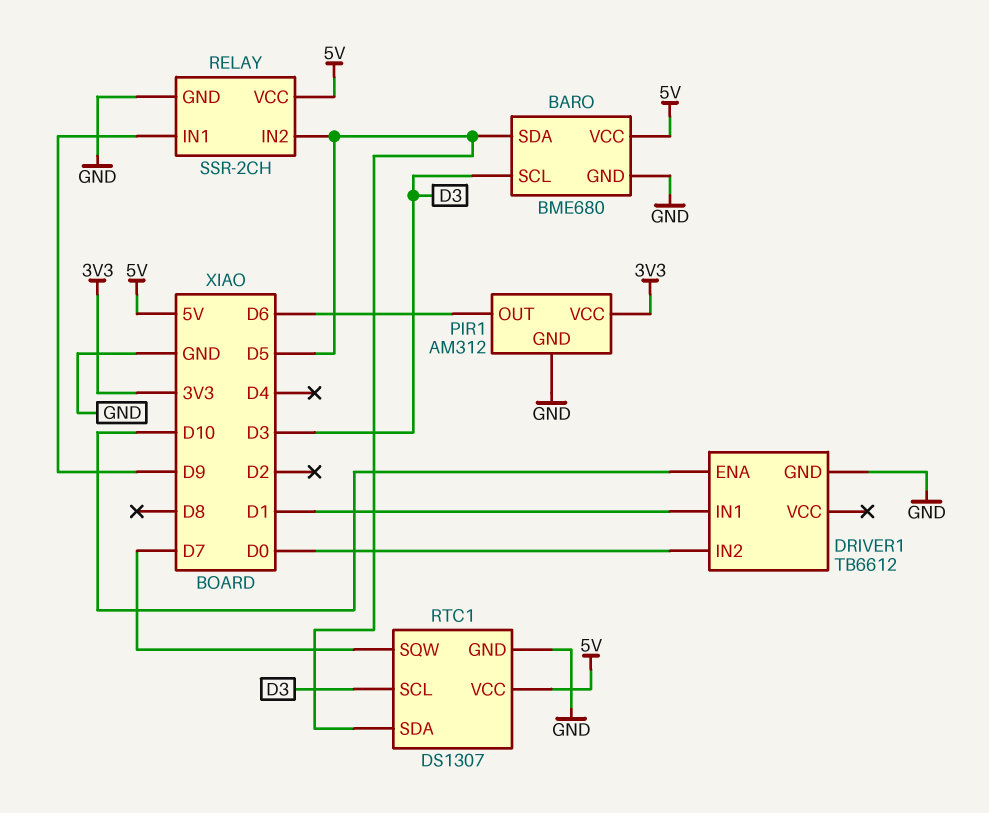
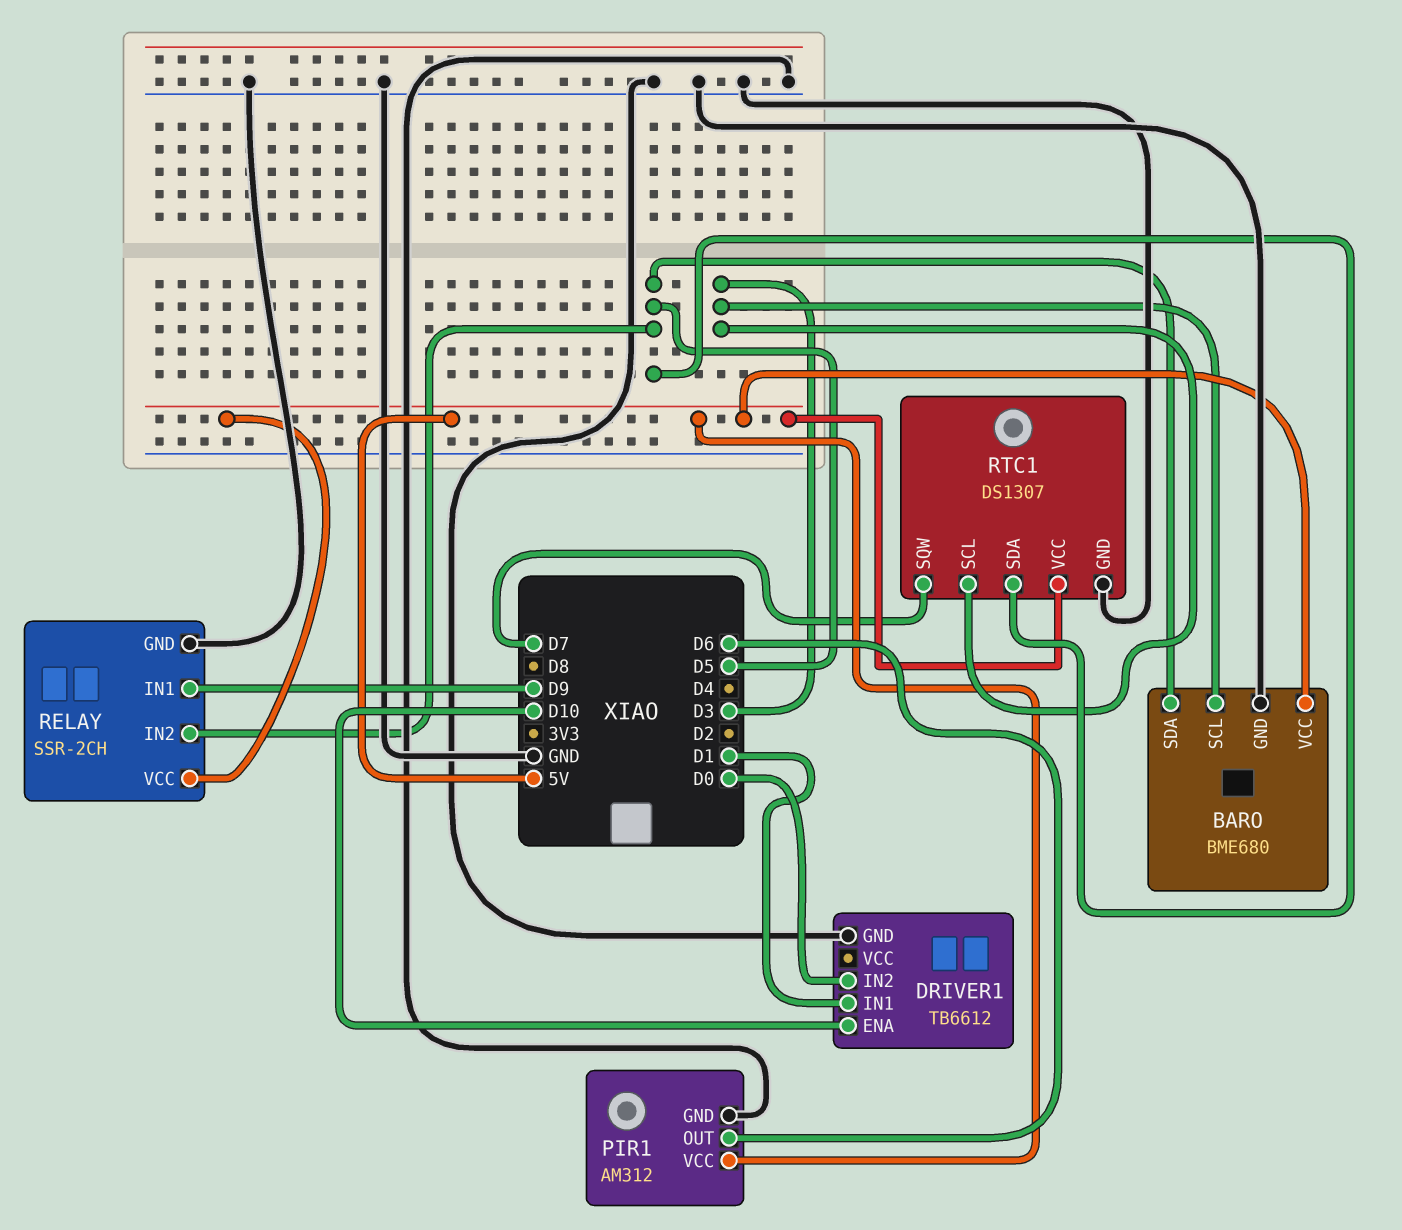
PIR1 pin VCC: 3V3 -> 5V

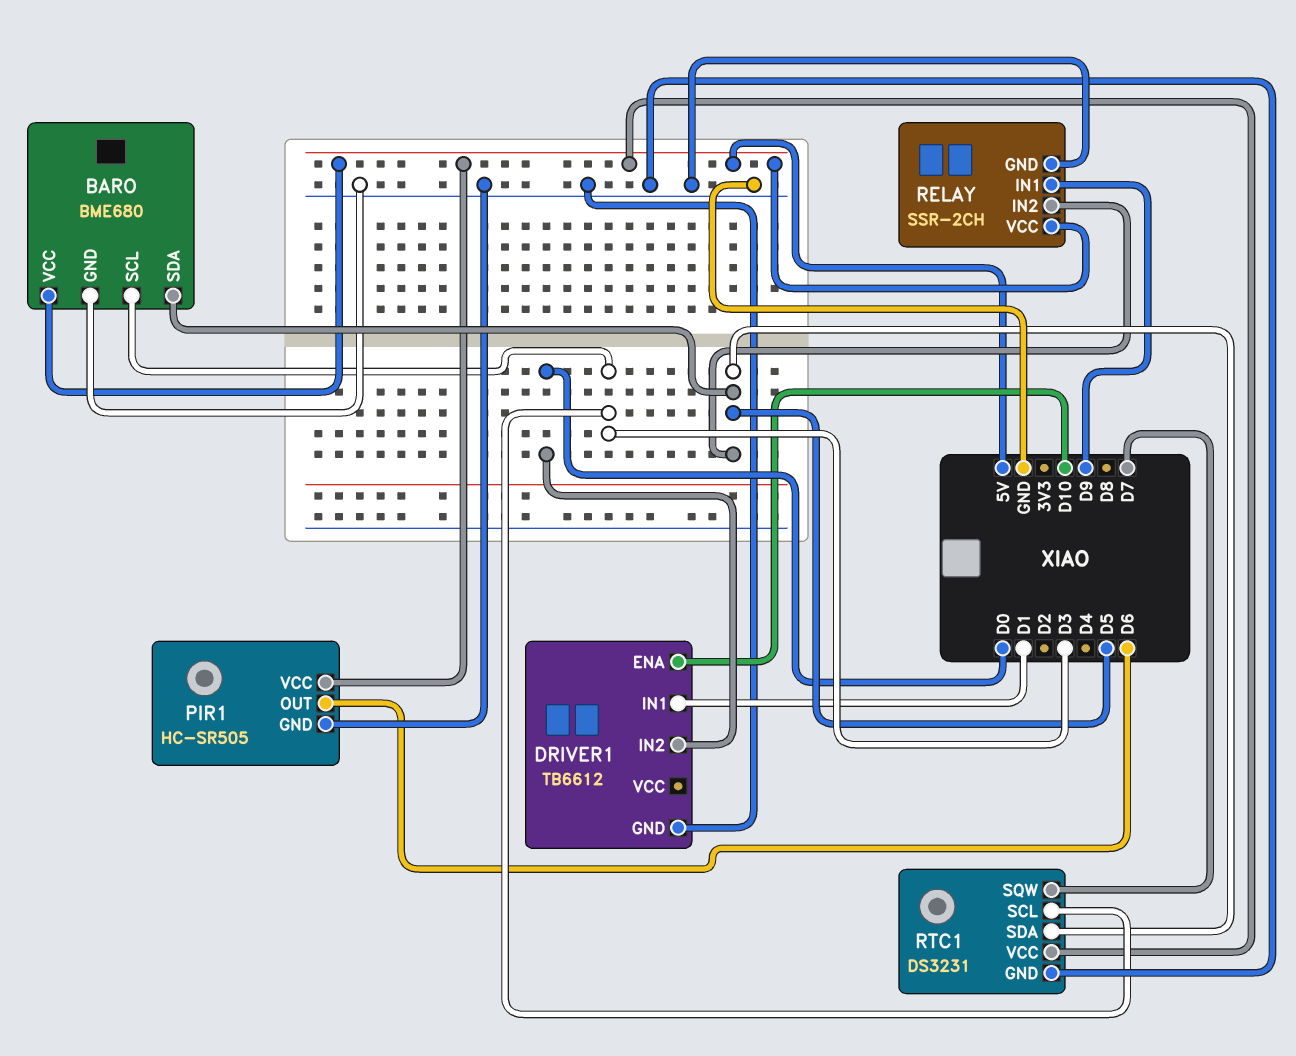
PIR1: AM312 -> HC-SR505
RTC1: DS1307 -> DS3231

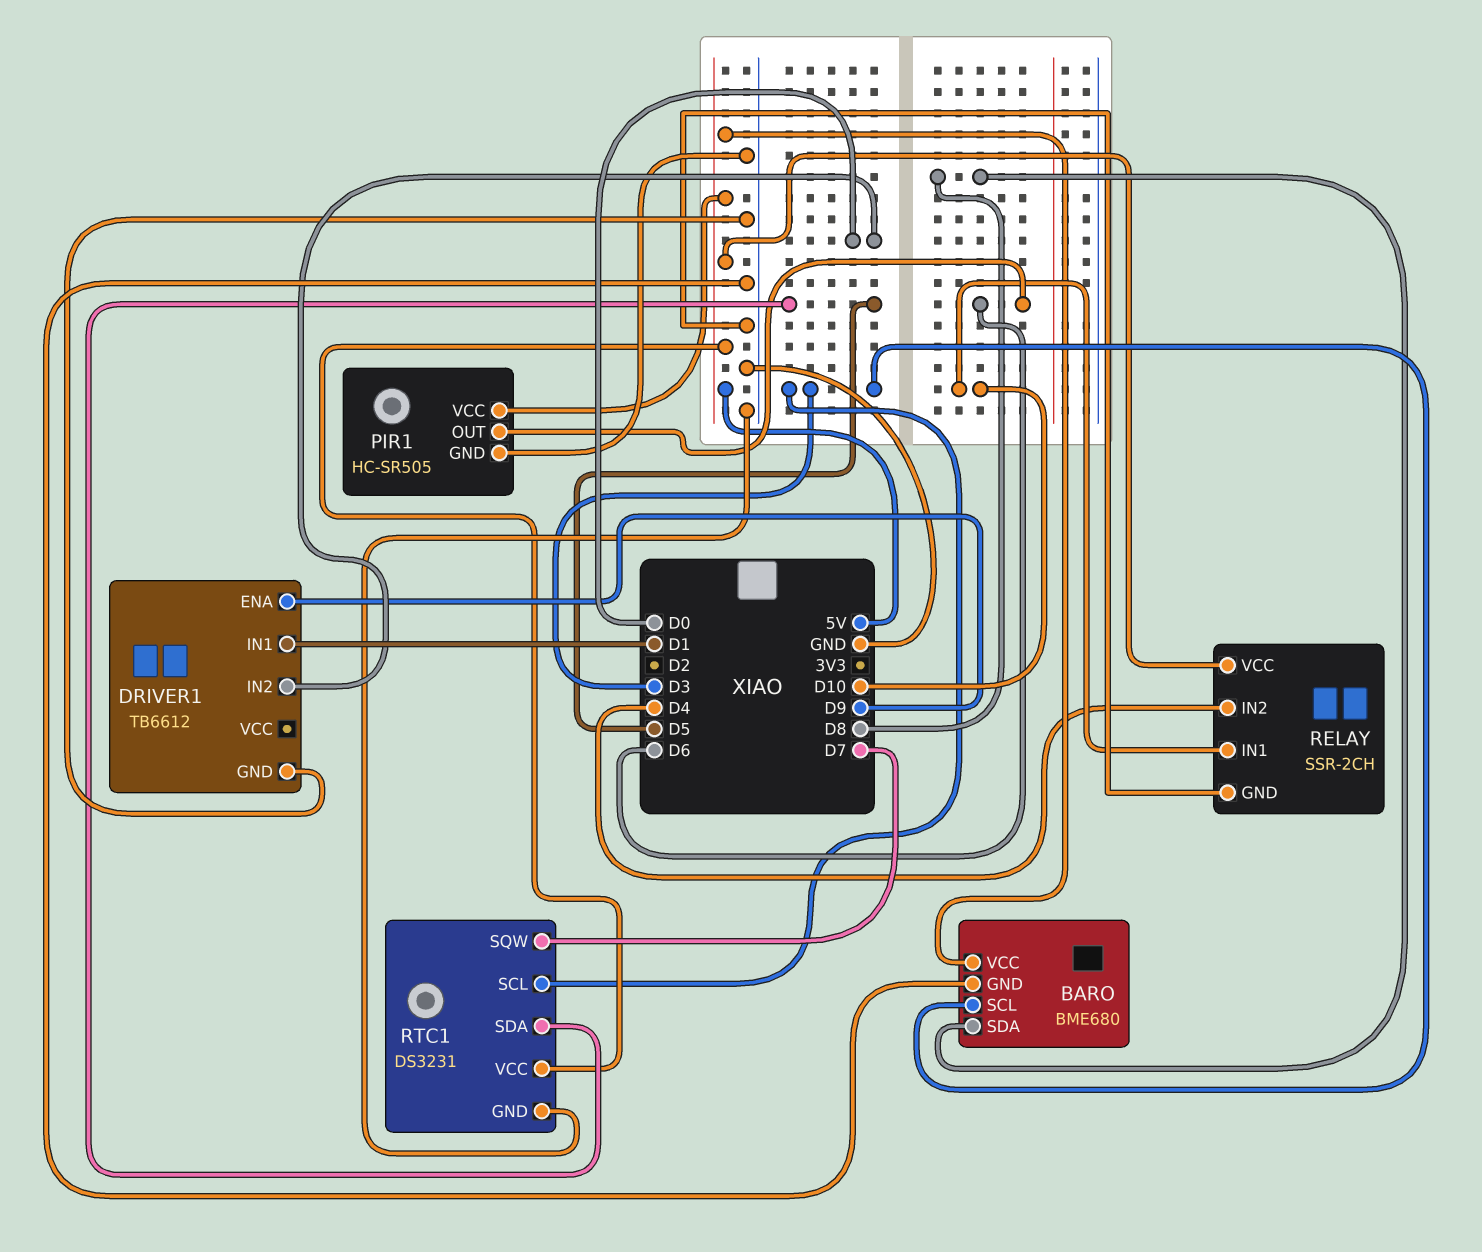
BARO pin SDA: D5 -> D8
DRIVER1 pin ENA: D10 -> D9
RELAY pin IN1: D9 -> D10
RELAY pin IN2: D5 -> D4

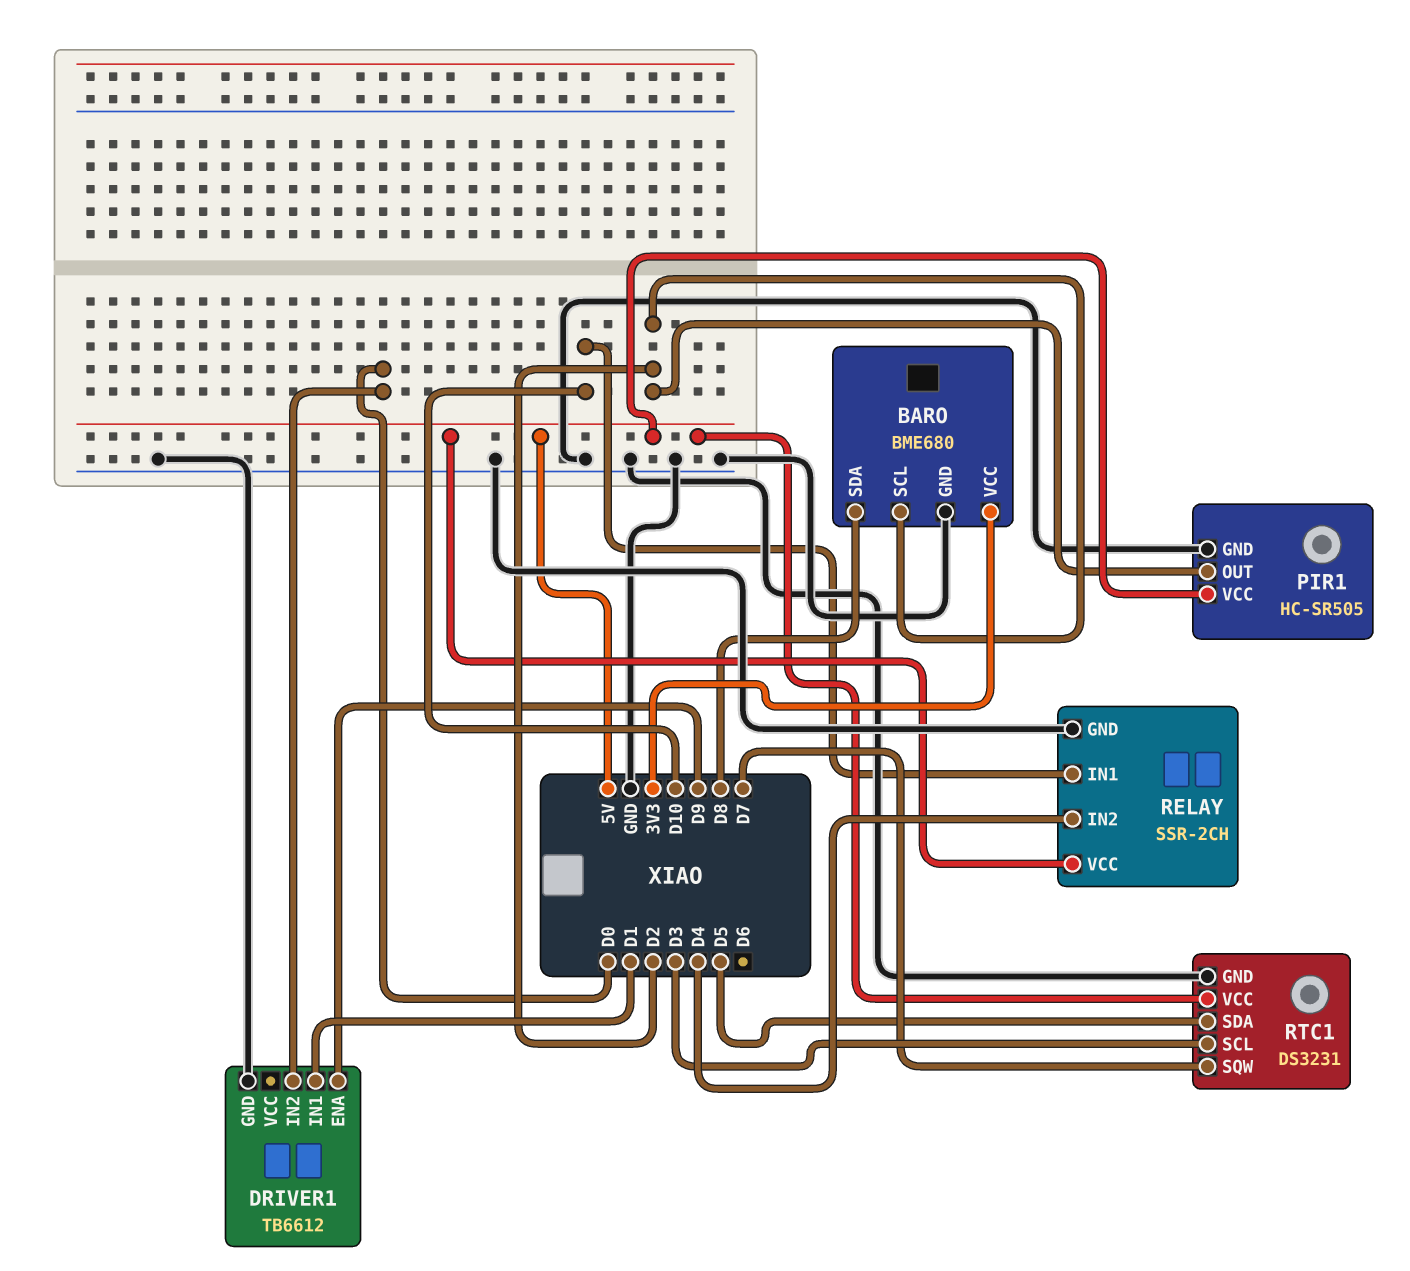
BARO pin SCL: D3 -> D2
BARO pin VCC: 5V -> 3V3
PIR1 pin OUT: D6 -> D2

